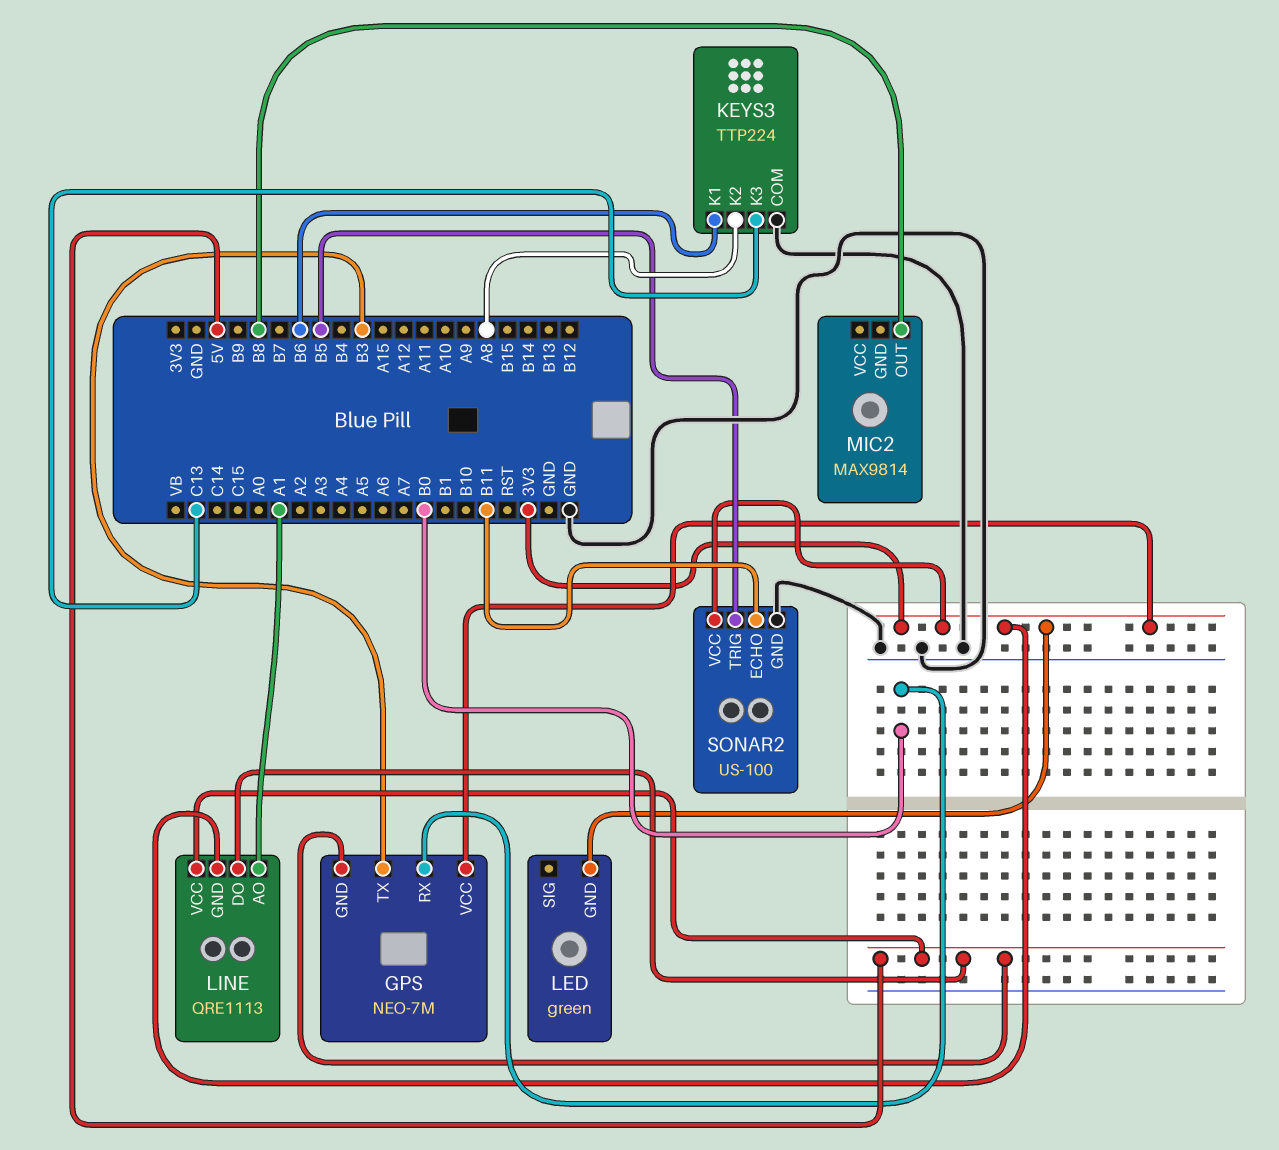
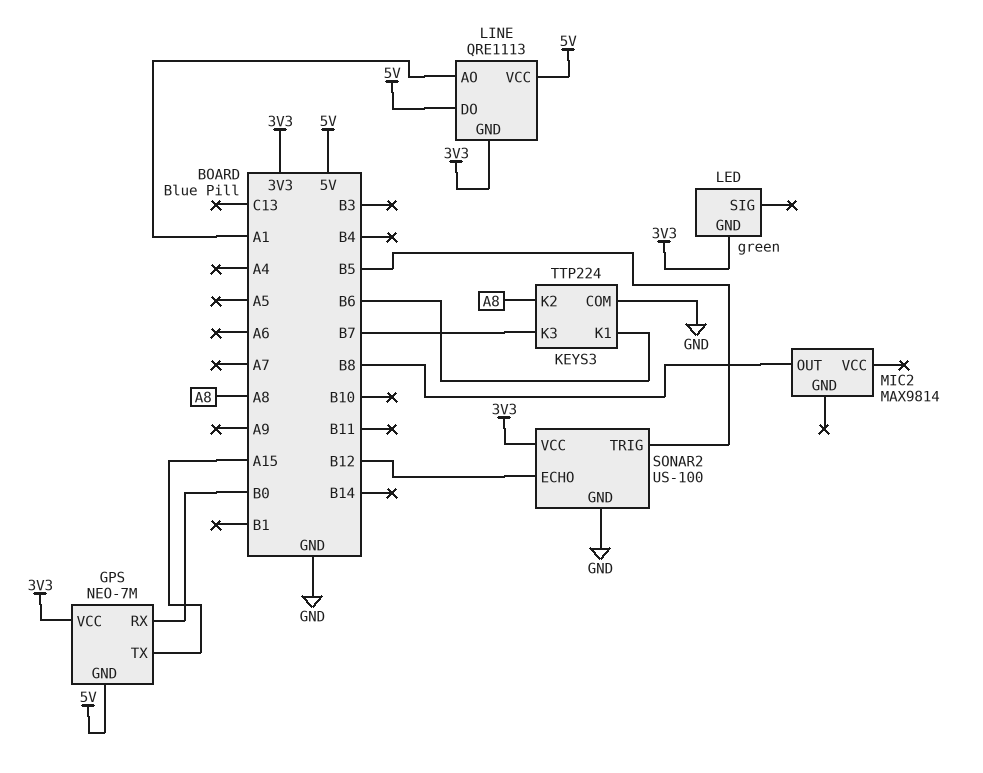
GPS pin TX: B3 -> A15
KEYS3 pin K3: C13 -> B7
SONAR2 pin ECHO: B11 -> B12

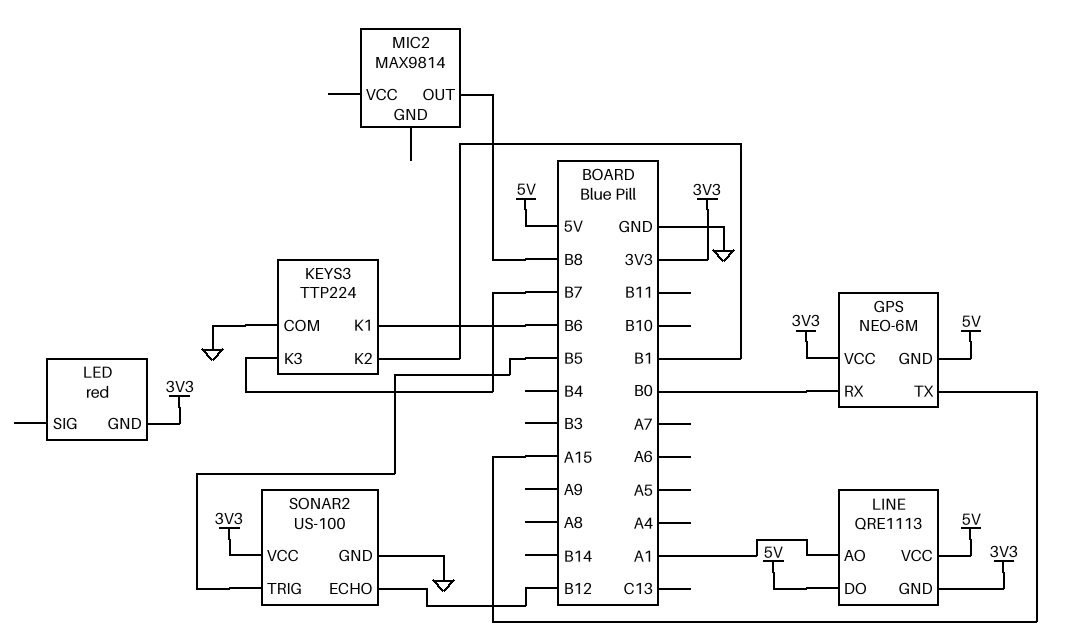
GPS: NEO-7M -> NEO-6M
KEYS3 pin K2: A8 -> B1
LED: green -> red

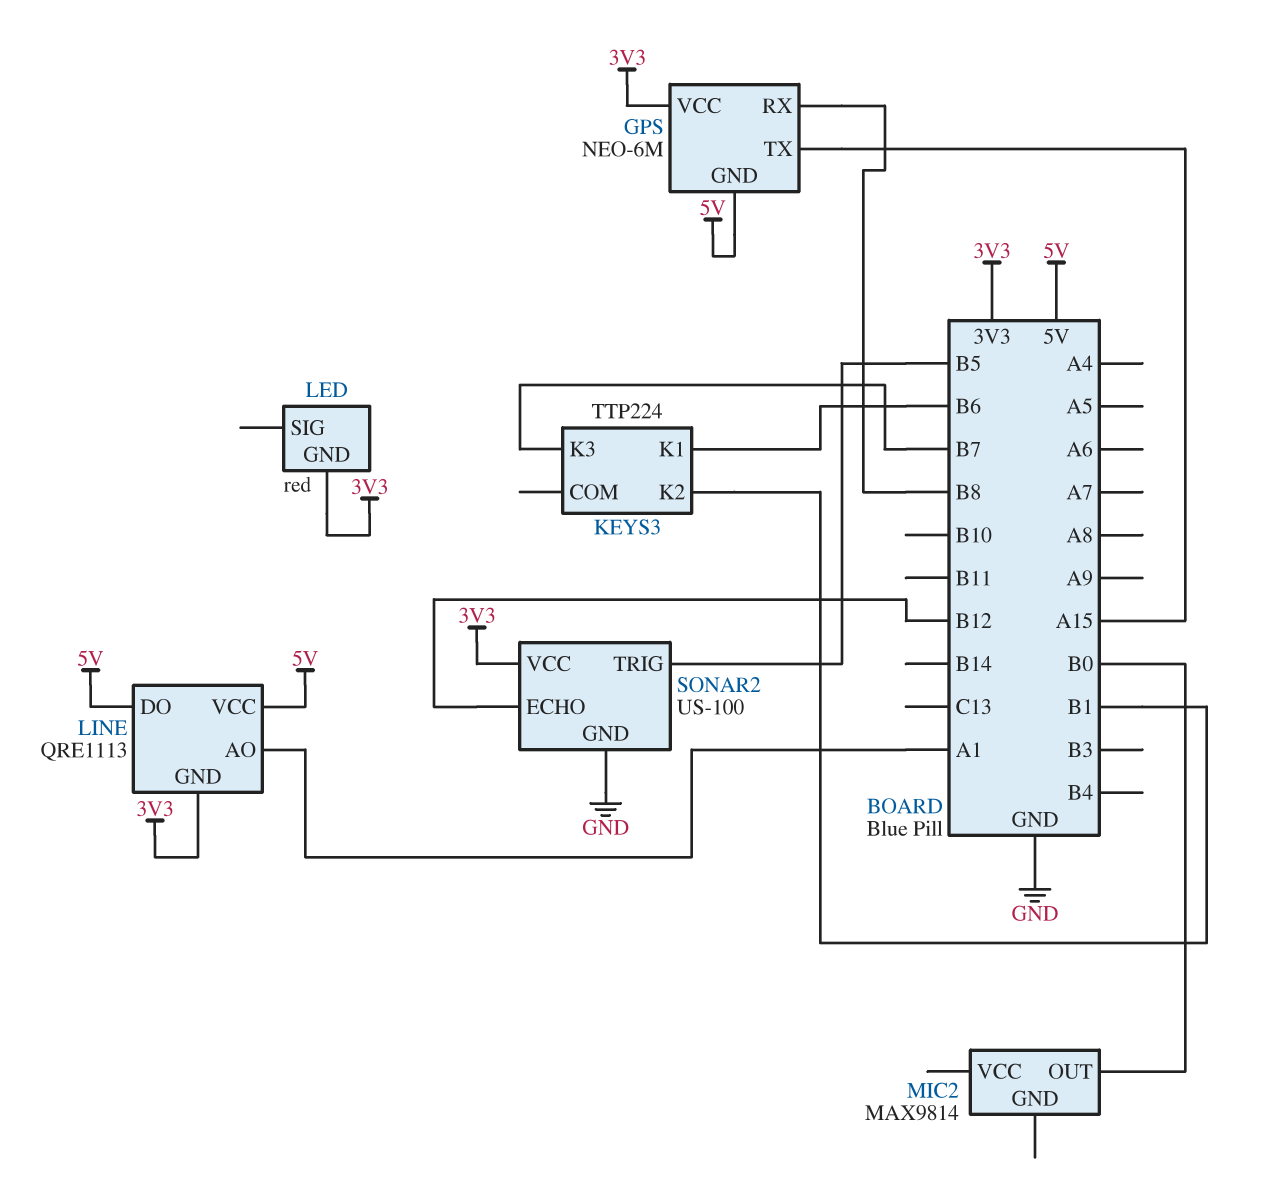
GPS pin RX: B0 -> B8
KEYS3 pin COM: GND -> none
MIC2 pin OUT: B8 -> B0

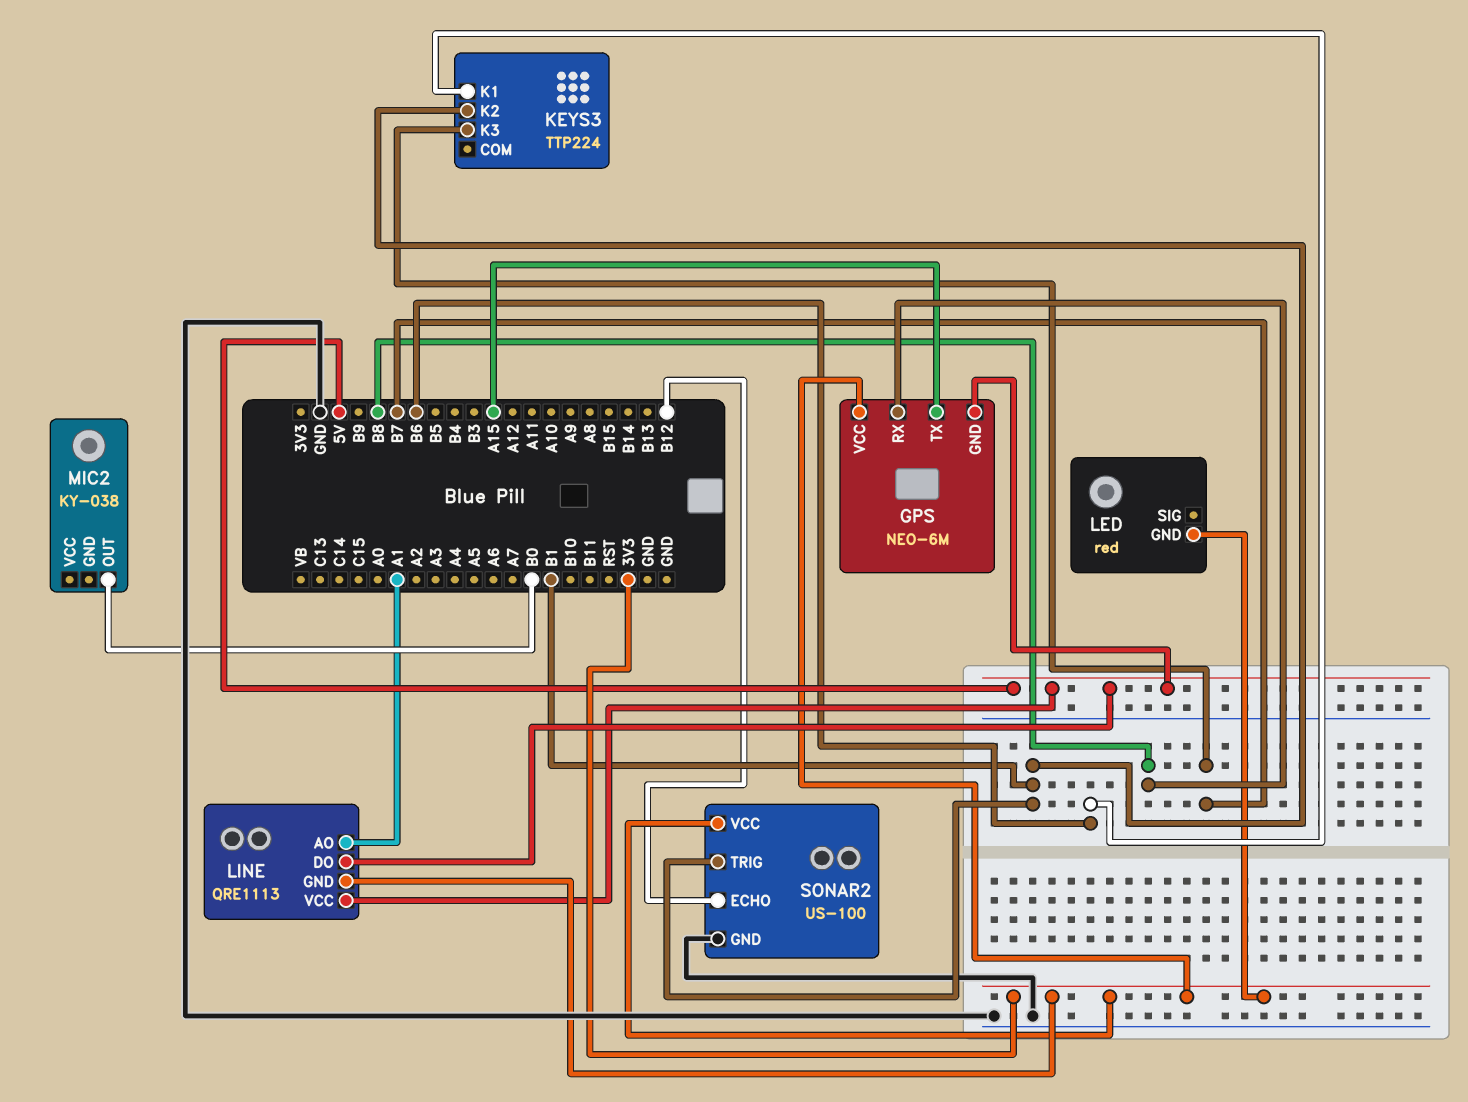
MIC2: MAX9814 -> KY-038
SONAR2 pin TRIG: B5 -> B1

